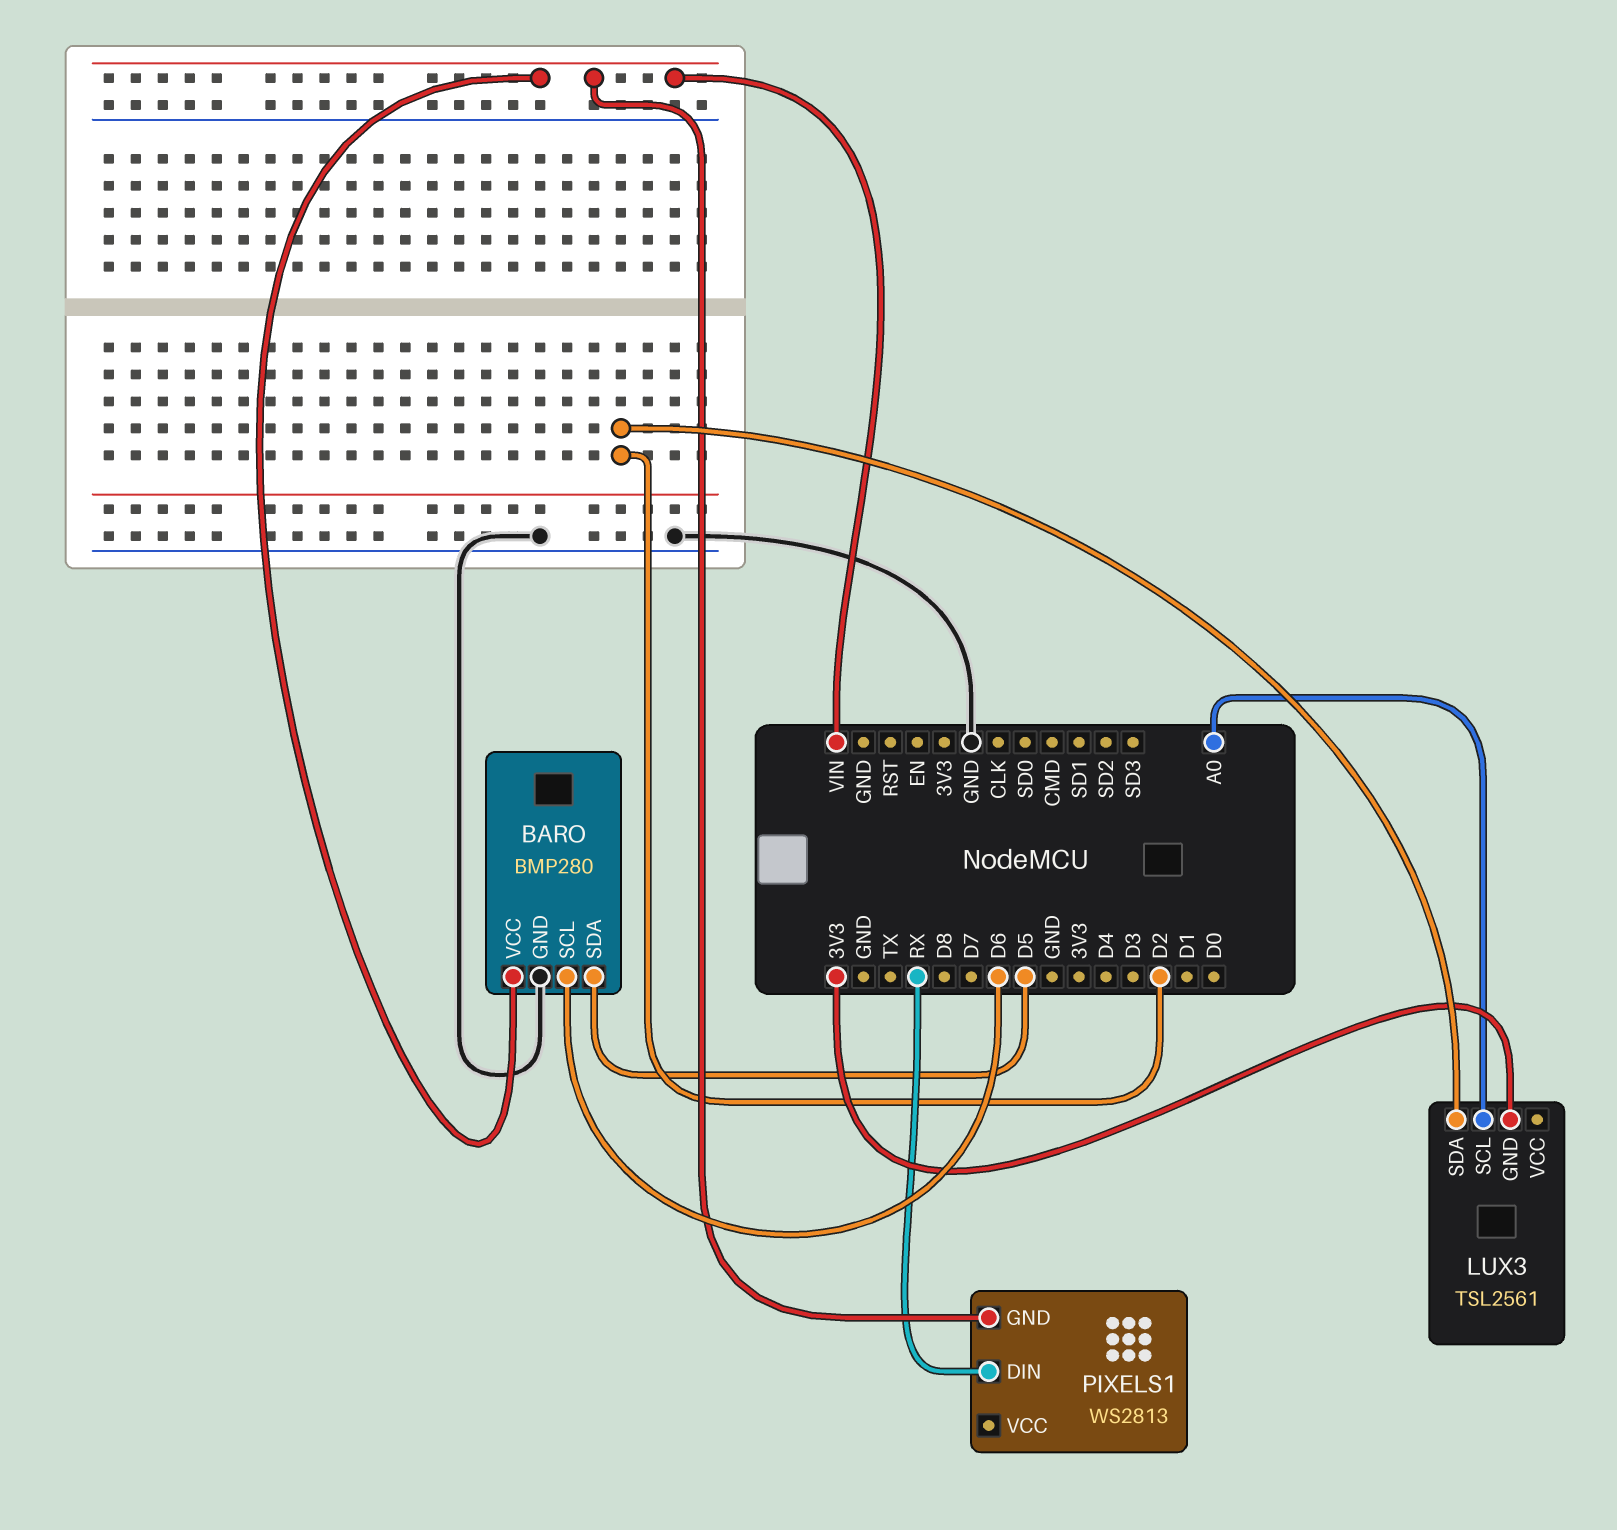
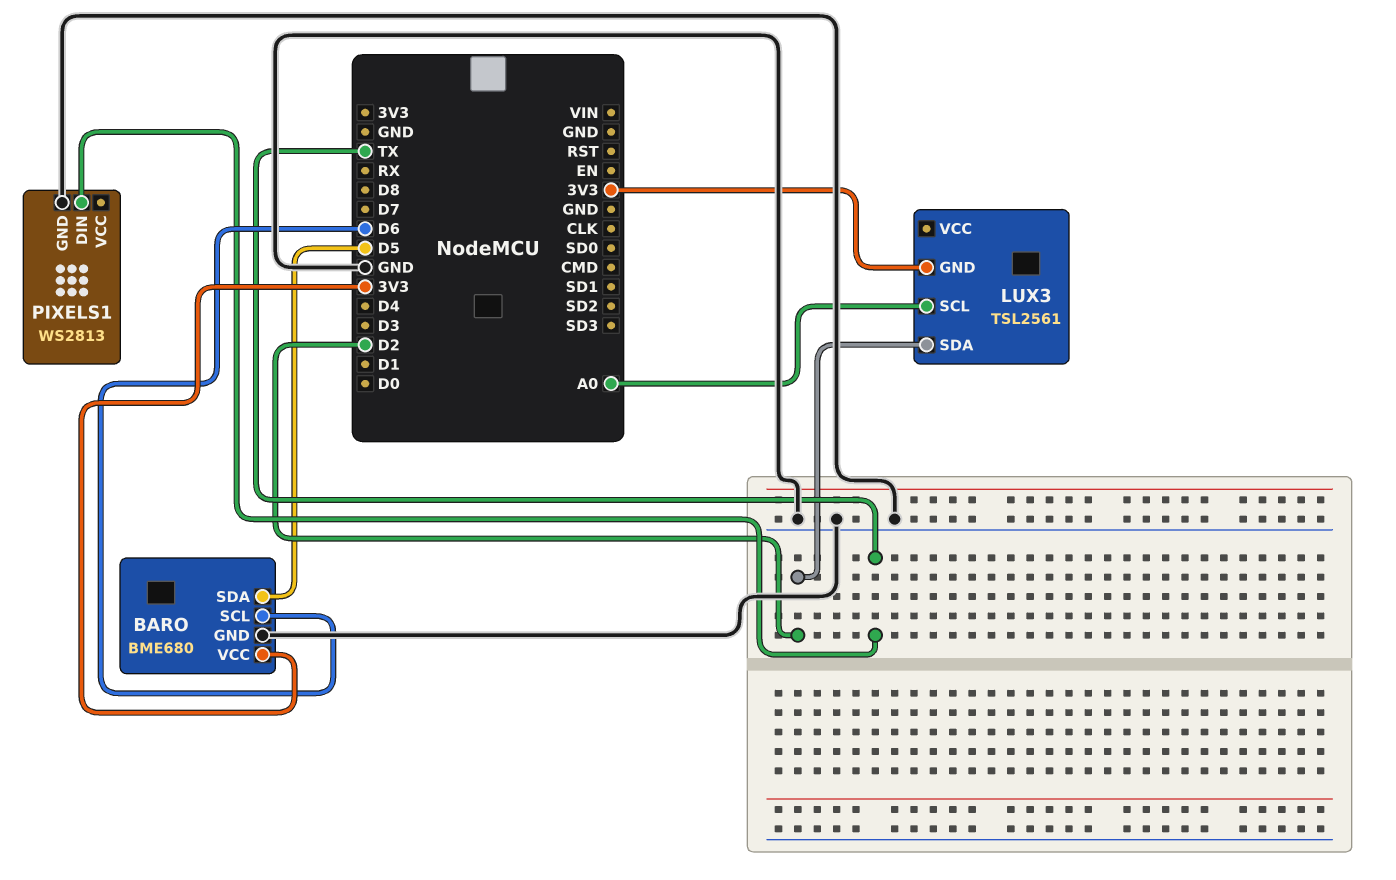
BARO: BMP280 -> BME680
BARO pin VCC: VIN -> 3V3
PIXELS1 pin DIN: RX -> TX
PIXELS1 pin GND: VIN -> GND

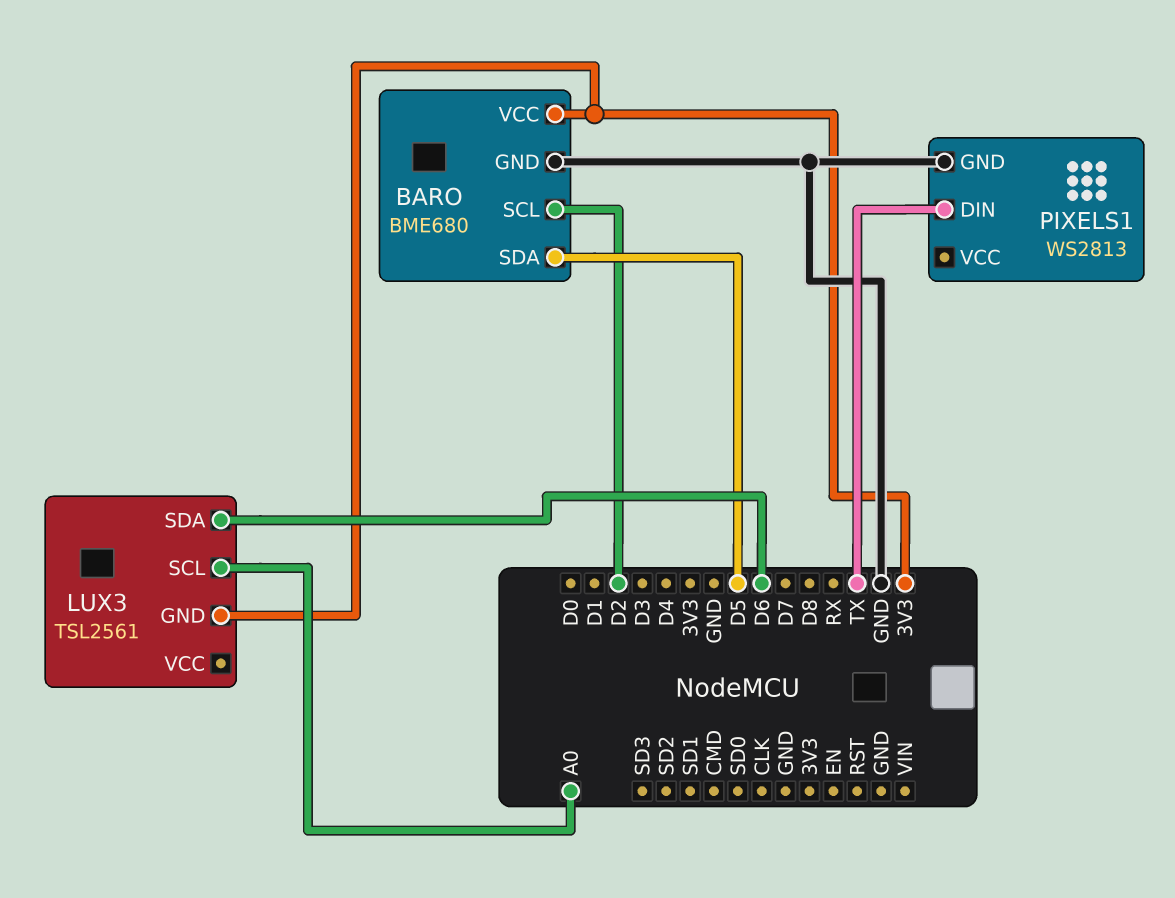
BARO pin SCL: D6 -> D2
LUX3 pin SDA: D2 -> D6

